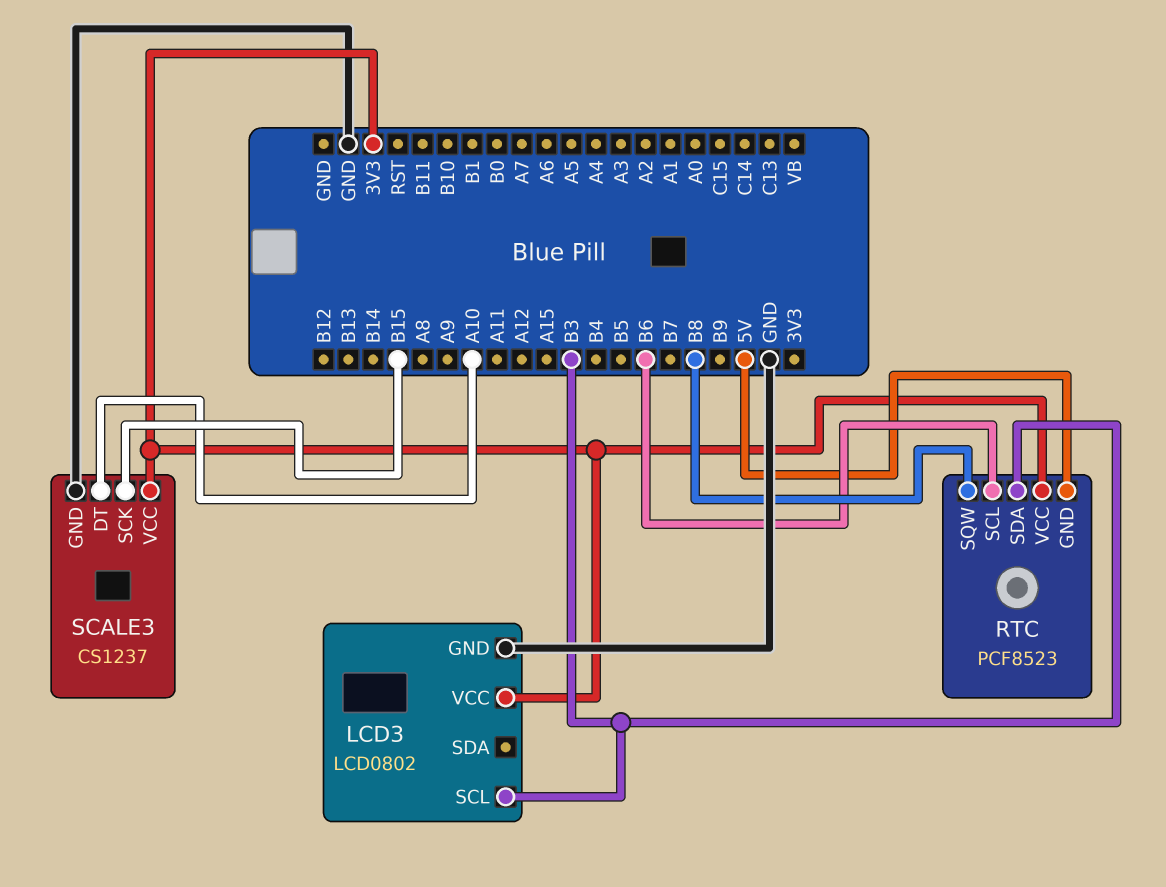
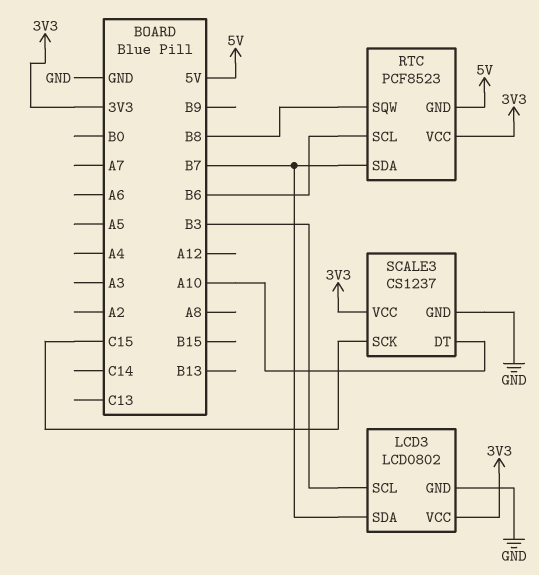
LCD3 pin SDA: none -> B7
RTC pin SDA: B3 -> B7
SCALE3 pin SCK: B15 -> C15

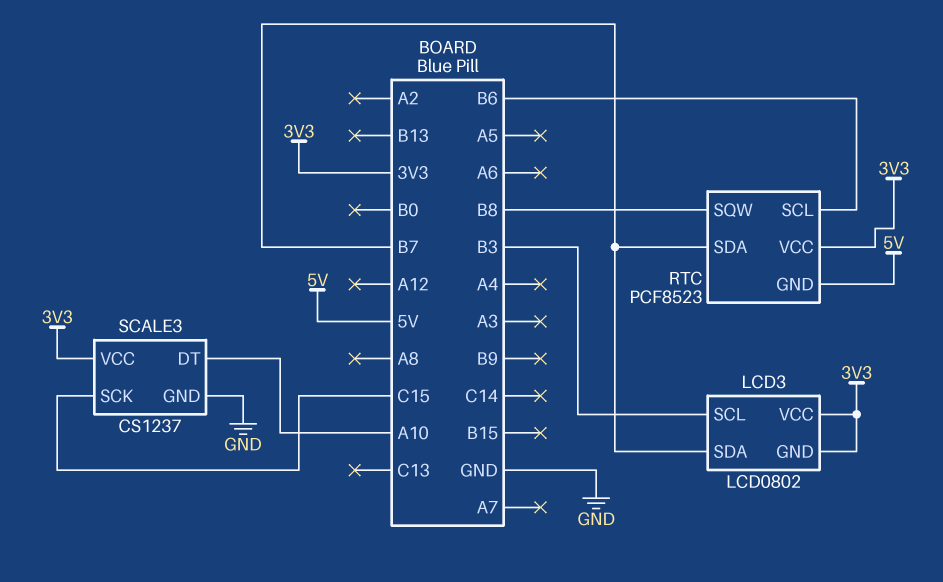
LCD3 pin GND: GND -> 3V3

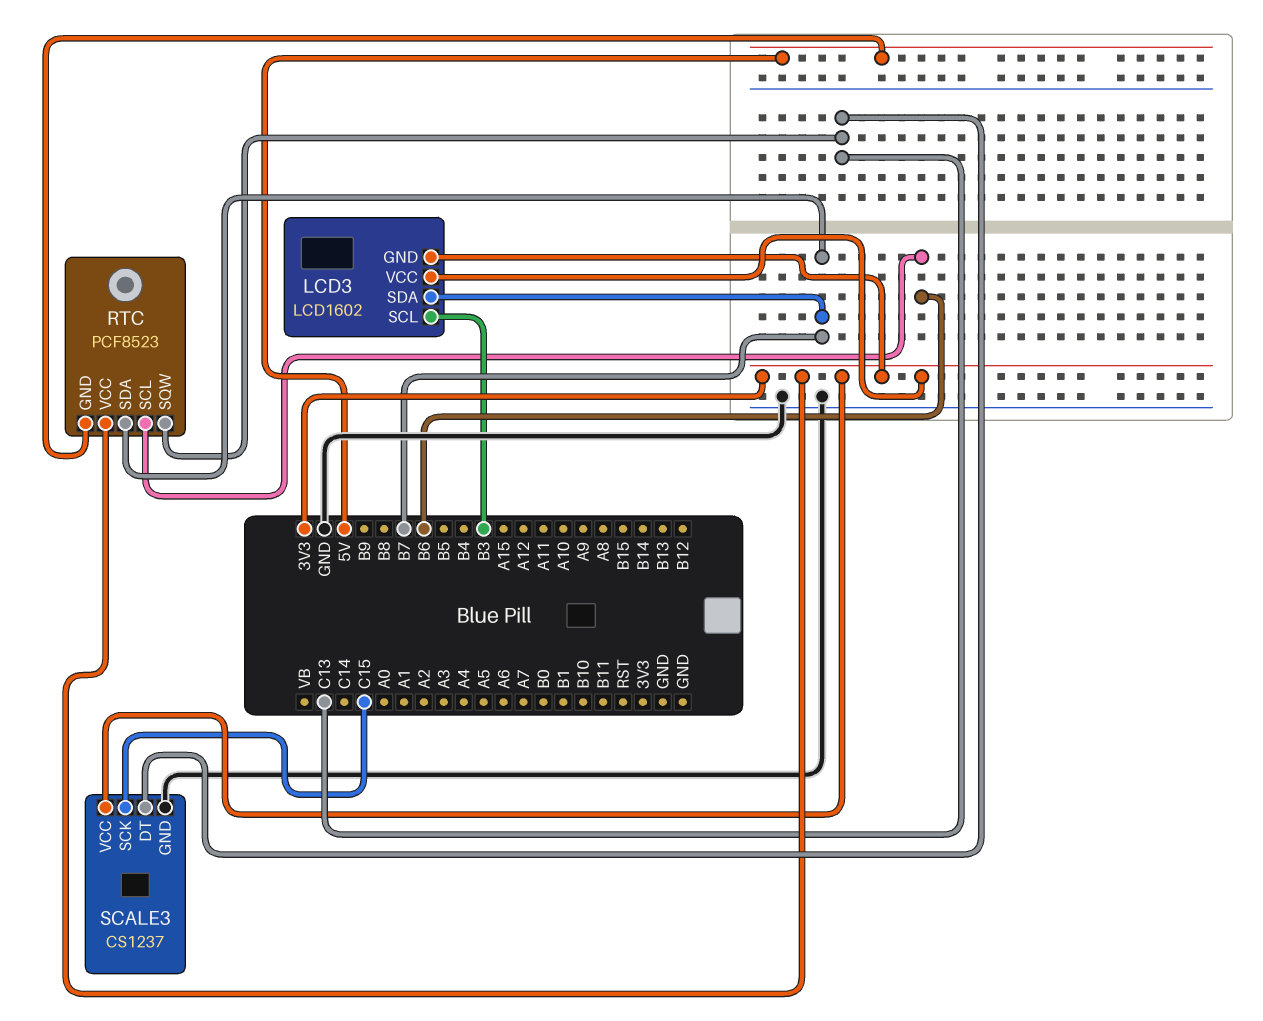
LCD3: LCD0802 -> LCD1602
RTC pin SQW: B8 -> C13
SCALE3 pin DT: A10 -> C13

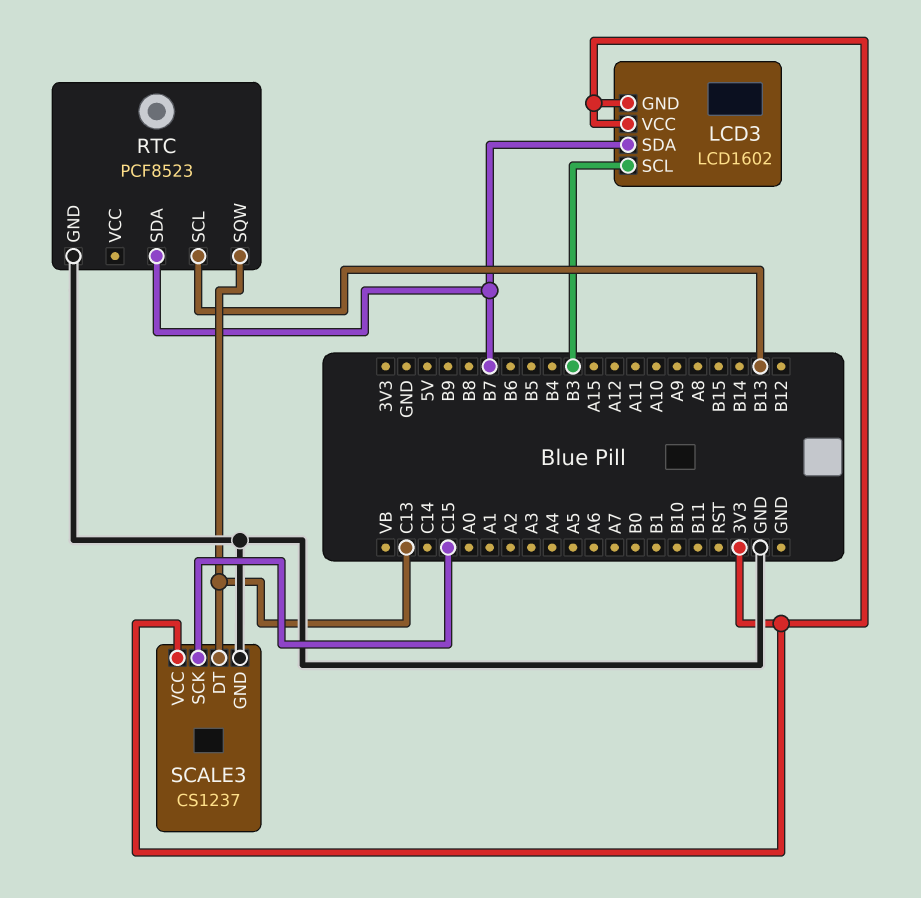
RTC pin GND: 5V -> GND
RTC pin SCL: B6 -> B13
RTC pin VCC: 3V3 -> none

